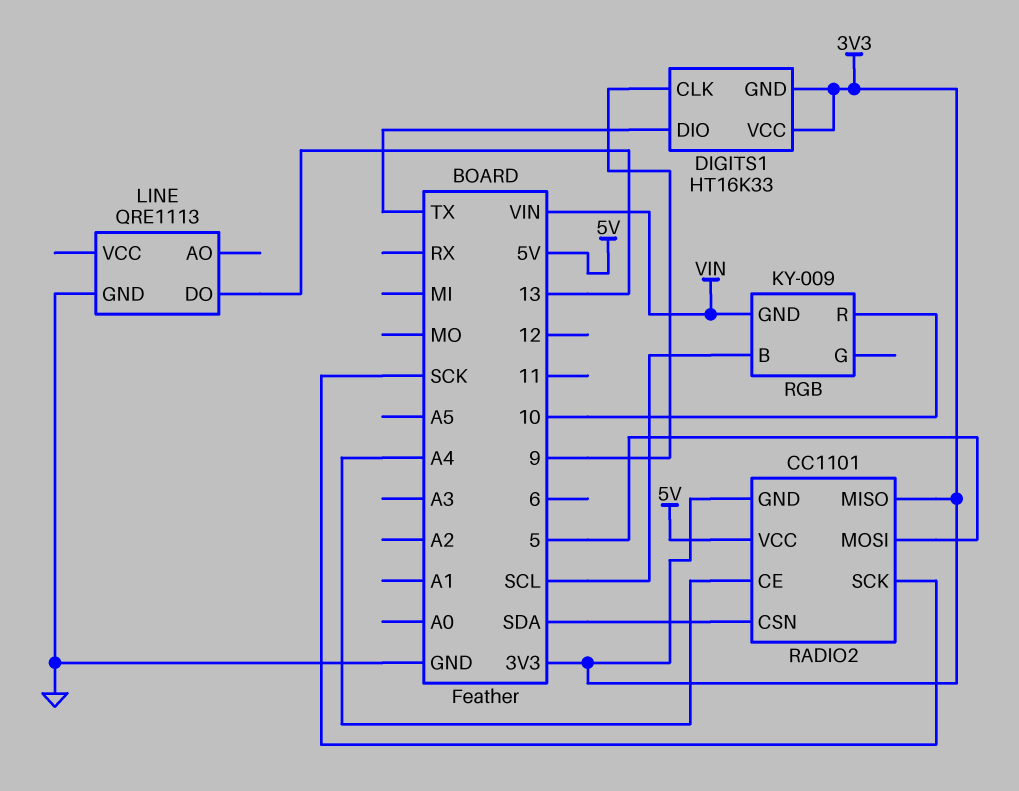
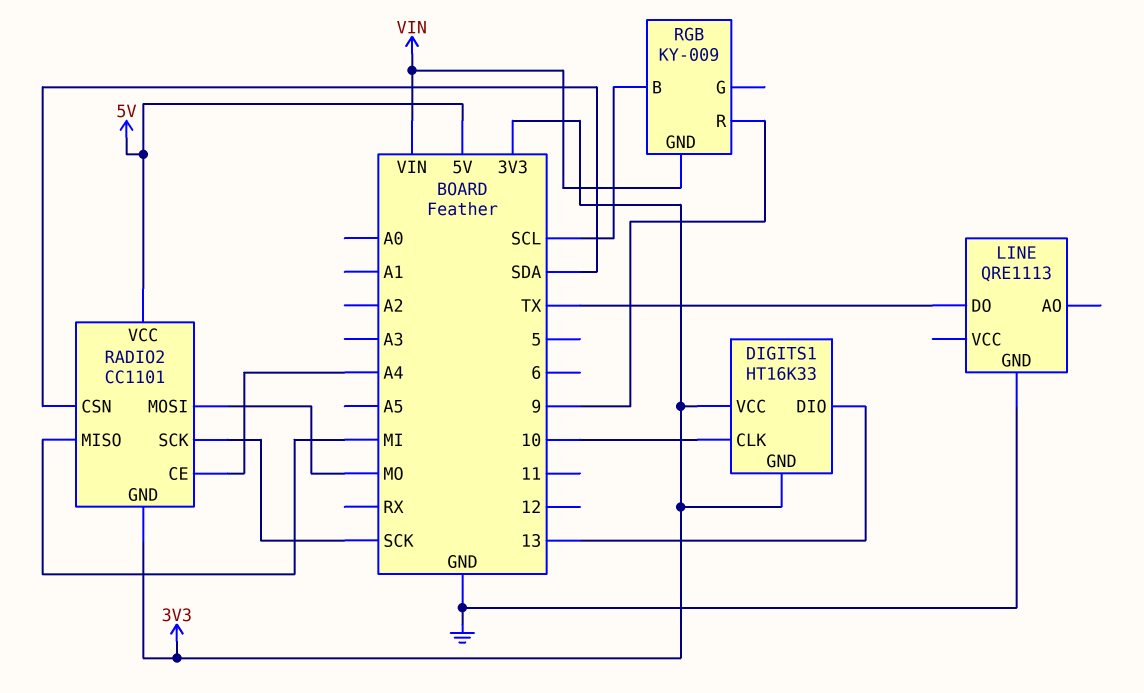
DIGITS1 pin CLK: 9 -> 10
DIGITS1 pin DIO: TX -> 13
LINE pin DO: 13 -> TX
RADIO2 pin MISO: 3V3 -> MI
RADIO2 pin MOSI: 5 -> MO
RGB pin R: 10 -> 9

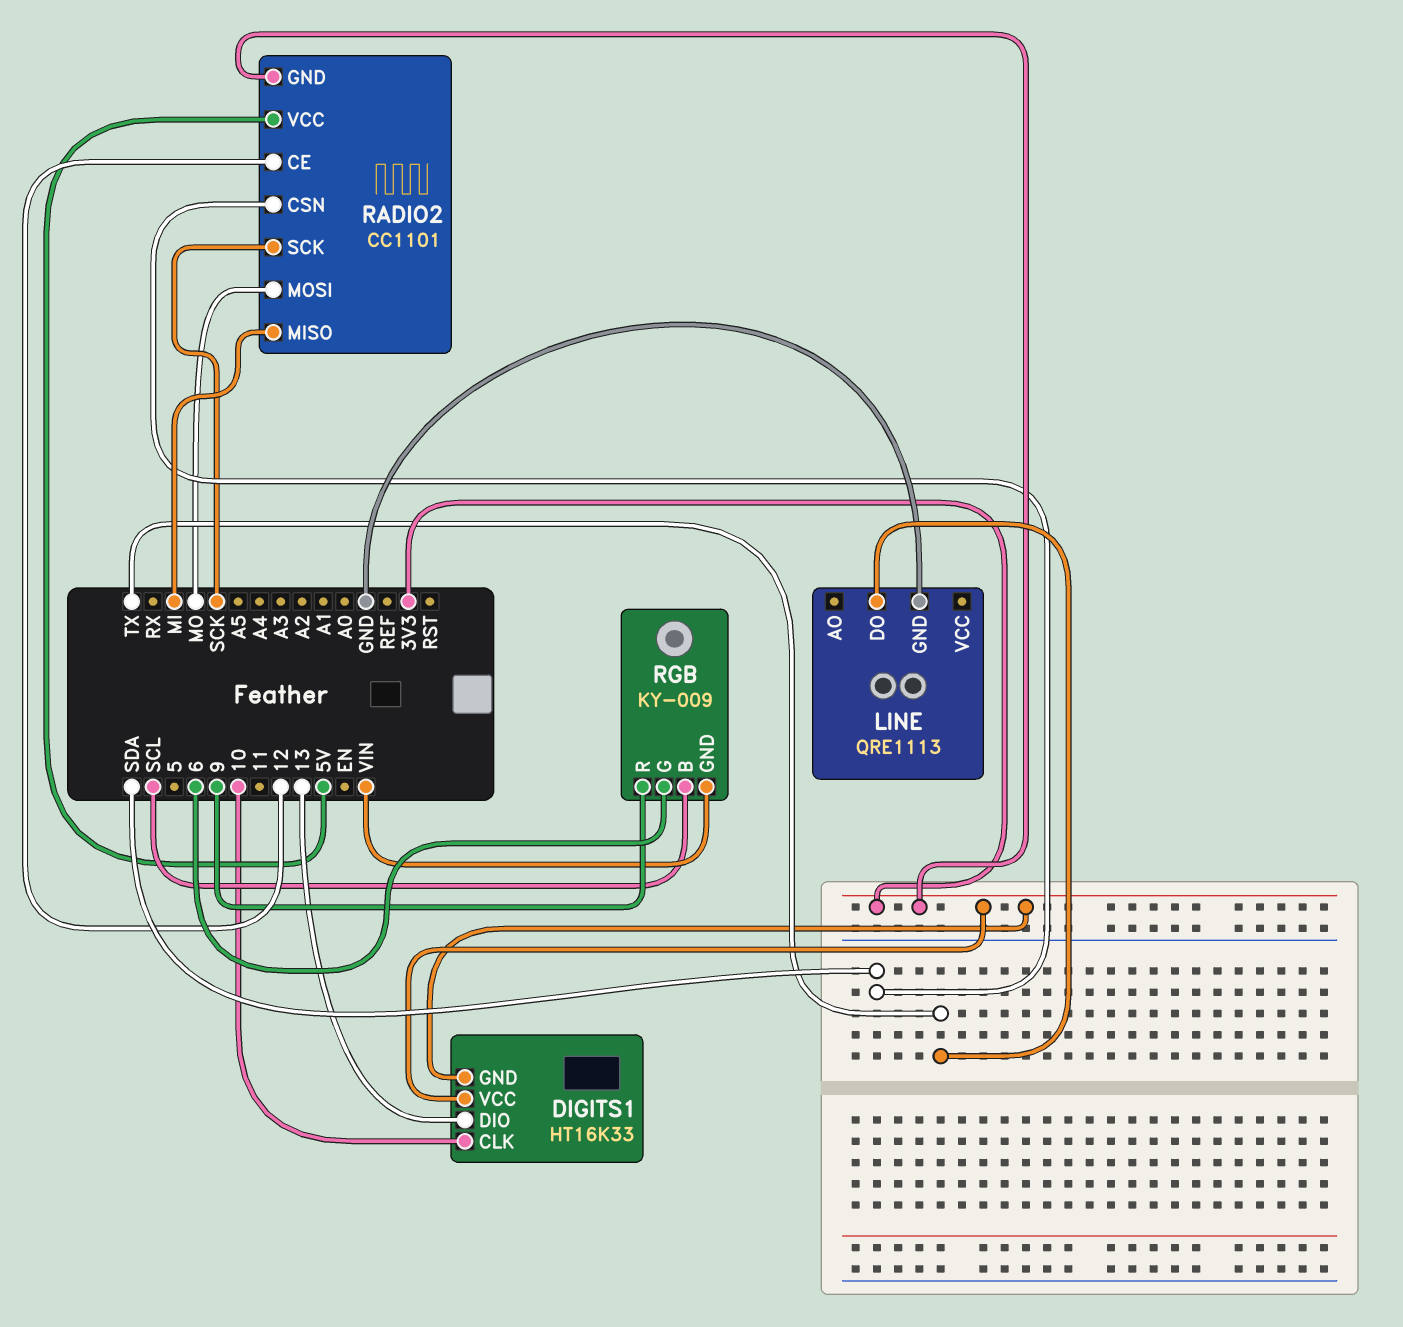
RADIO2 pin CE: A4 -> 12
RGB pin G: none -> 6

